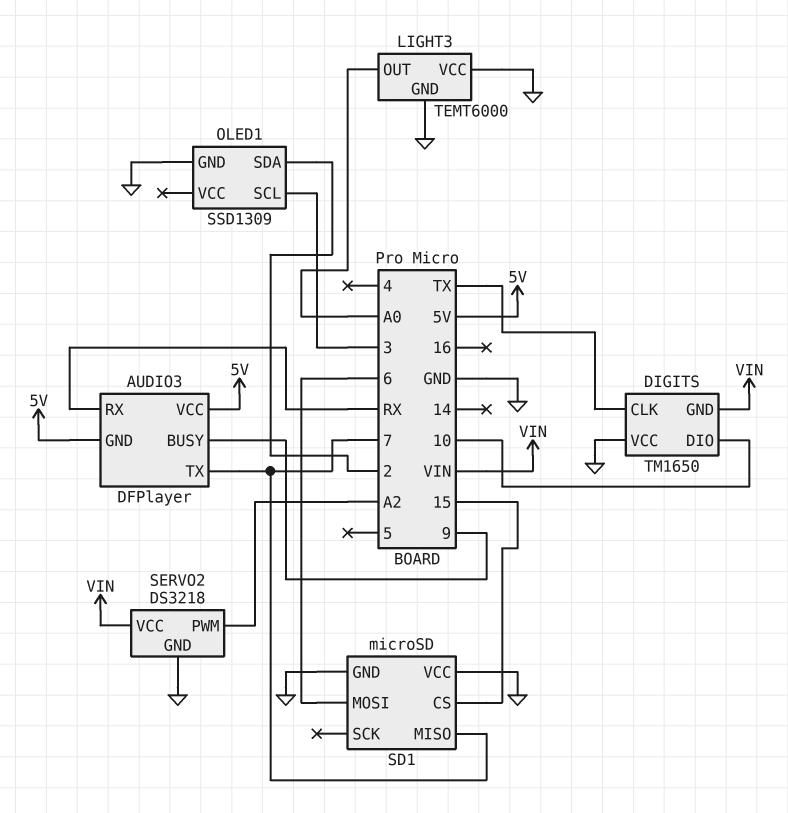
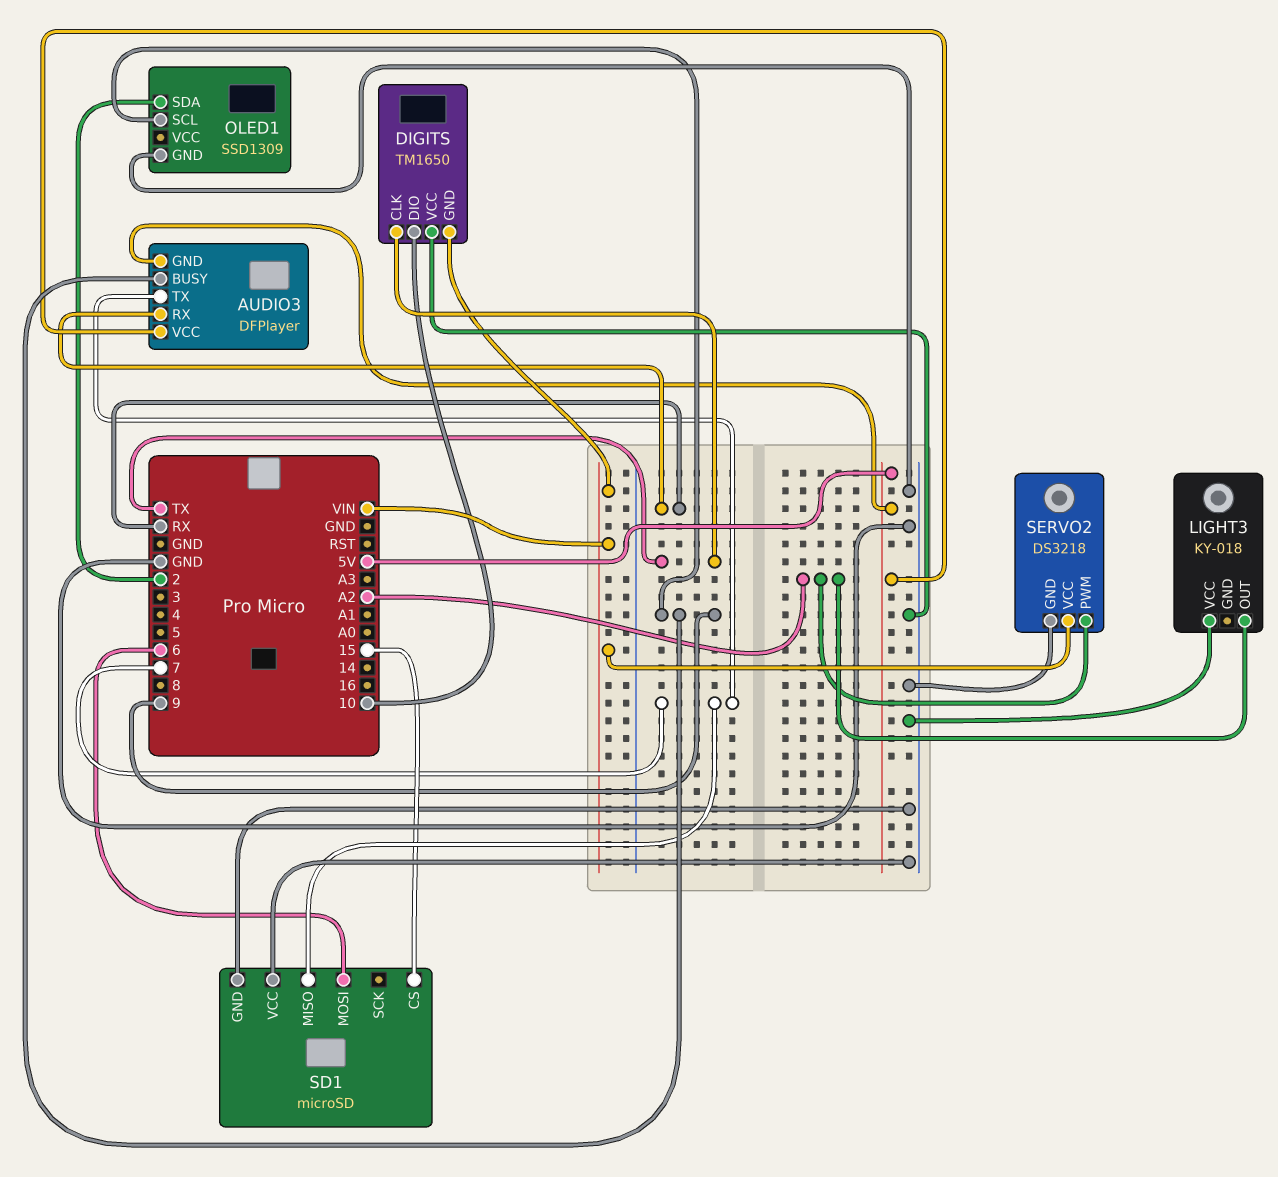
LIGHT3: TEMT6000 -> KY-018
LIGHT3 pin GND: GND -> none
LIGHT3 pin OUT: A0 -> A2
OLED1 pin SCL: 3 -> 9

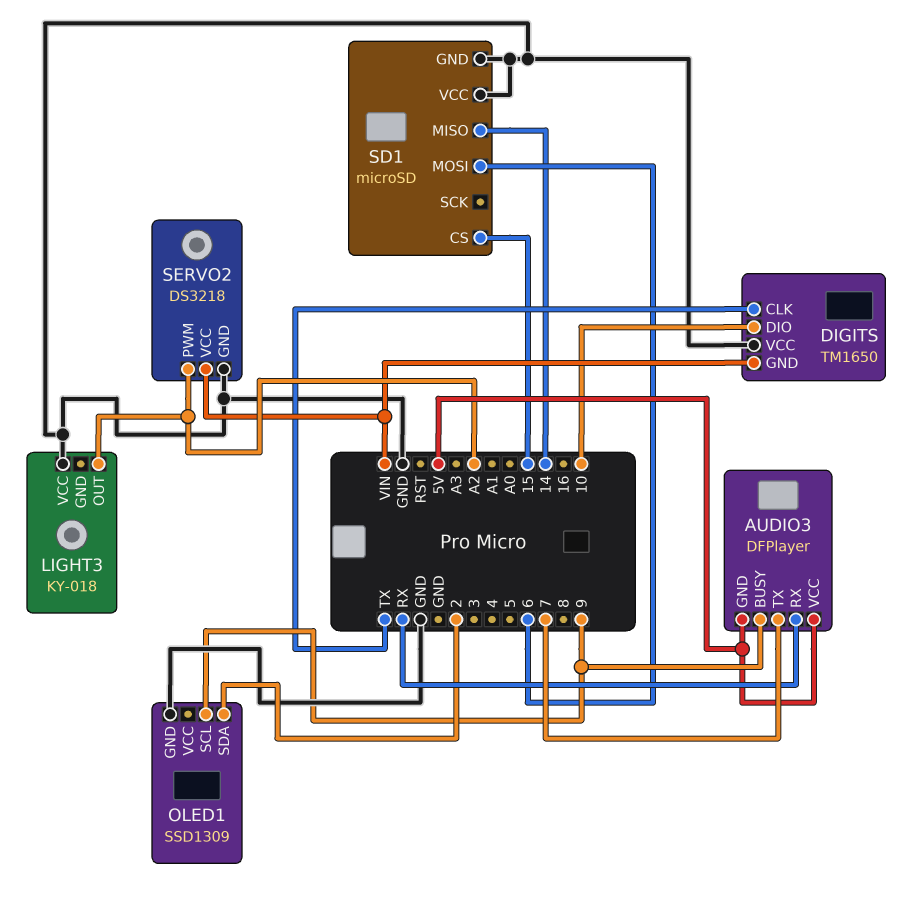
SD1 pin MISO: 7 -> 14

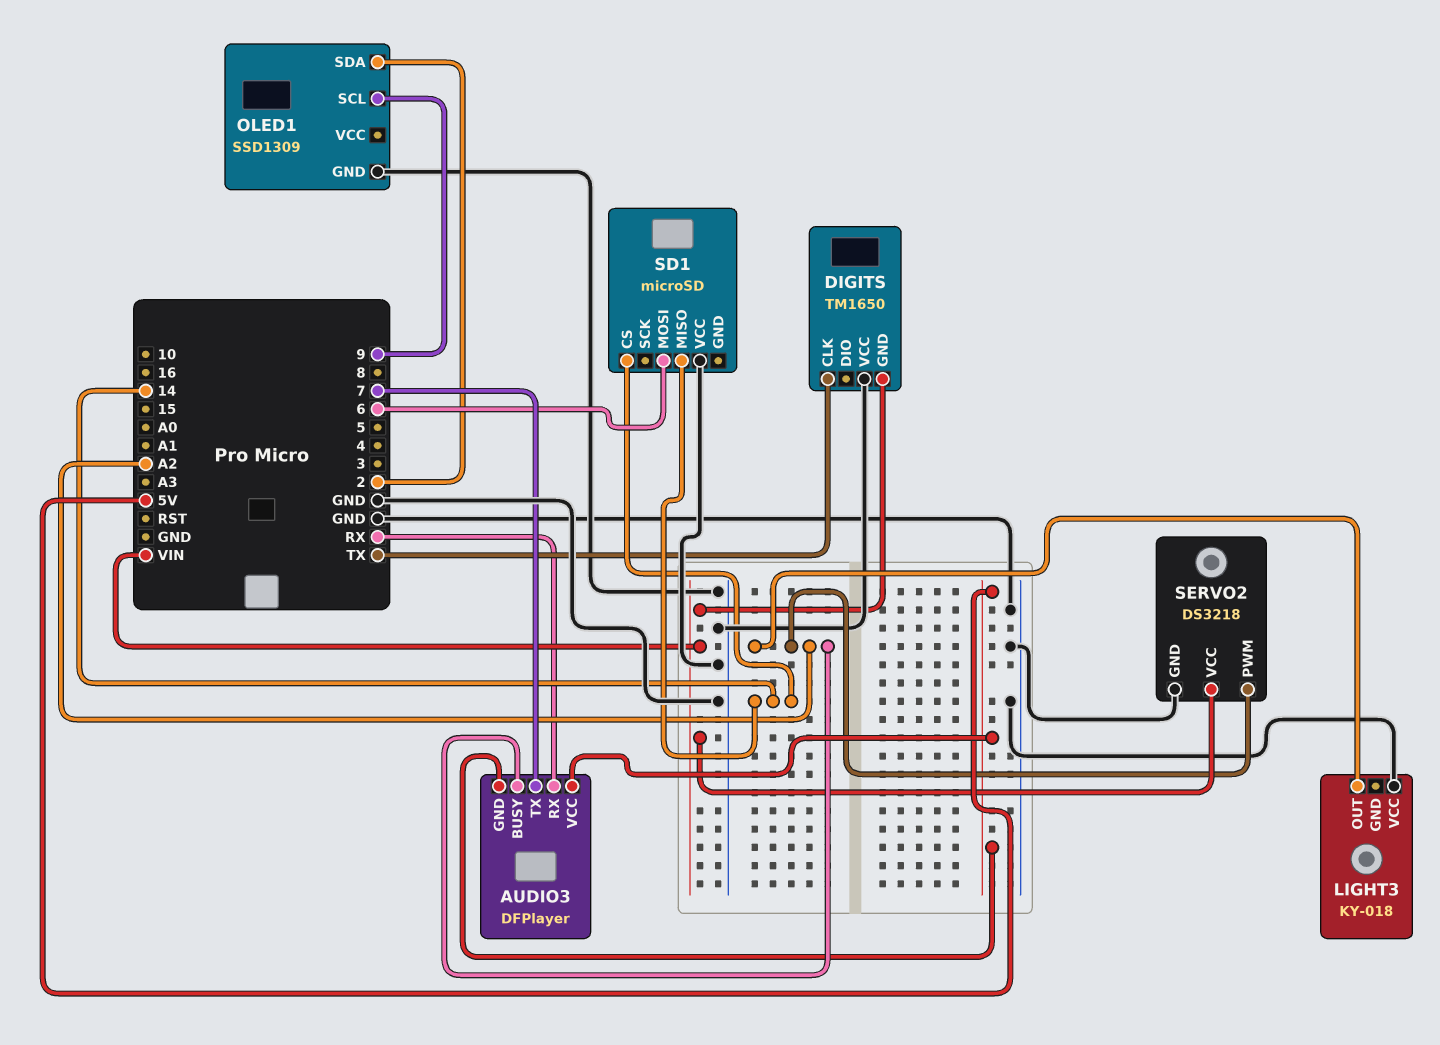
AUDIO3 pin BUSY: 9 -> A2
DIGITS pin DIO: 10 -> none
SD1 pin CS: 15 -> 14
SD1 pin GND: GND -> none

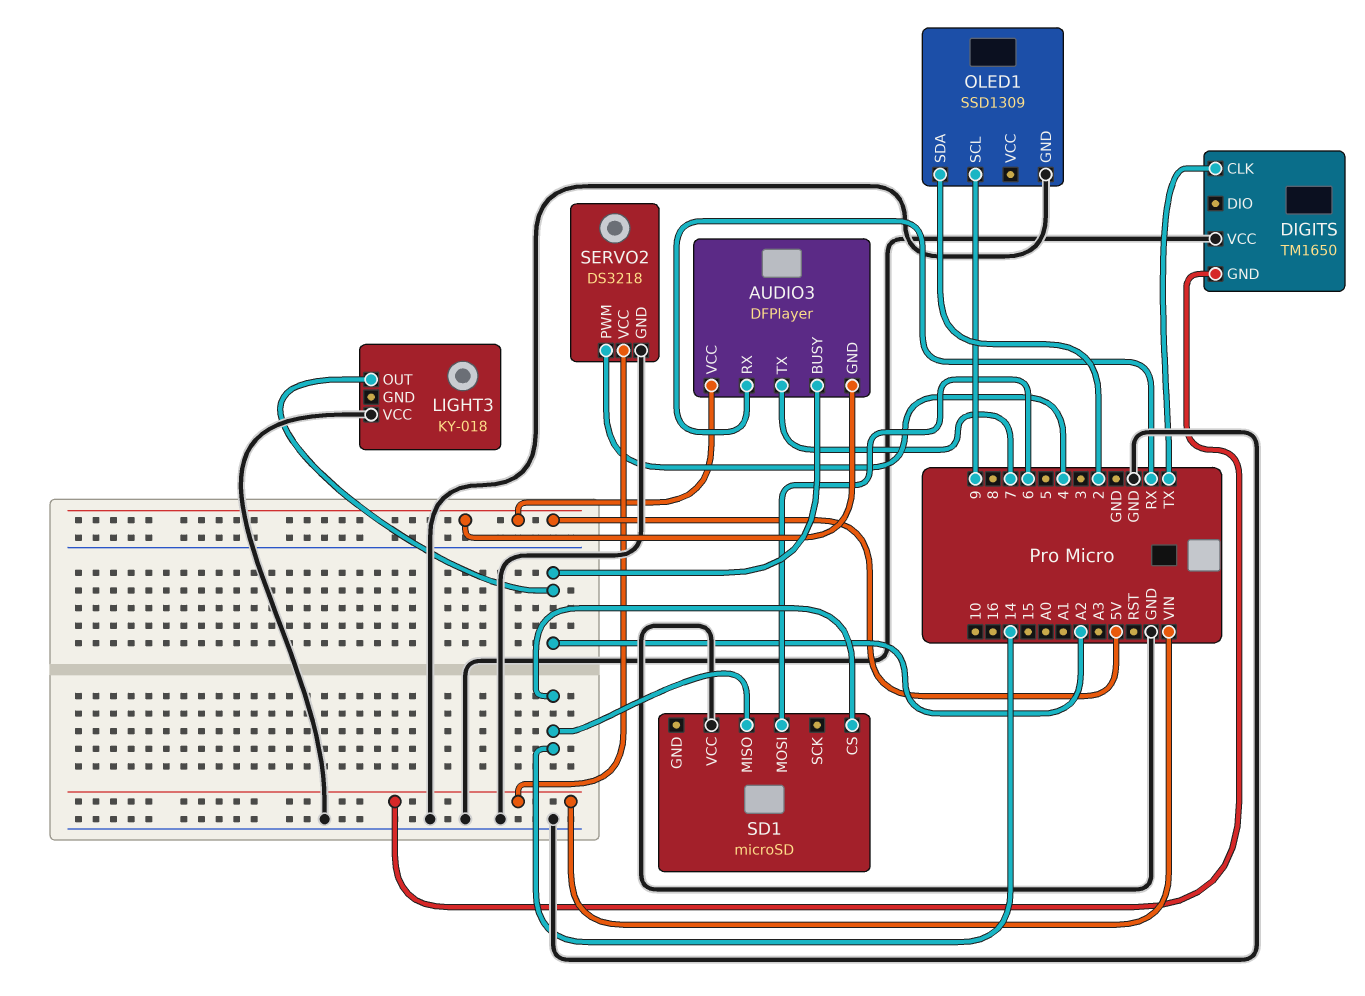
SERVO2 pin PWM: A2 -> 4

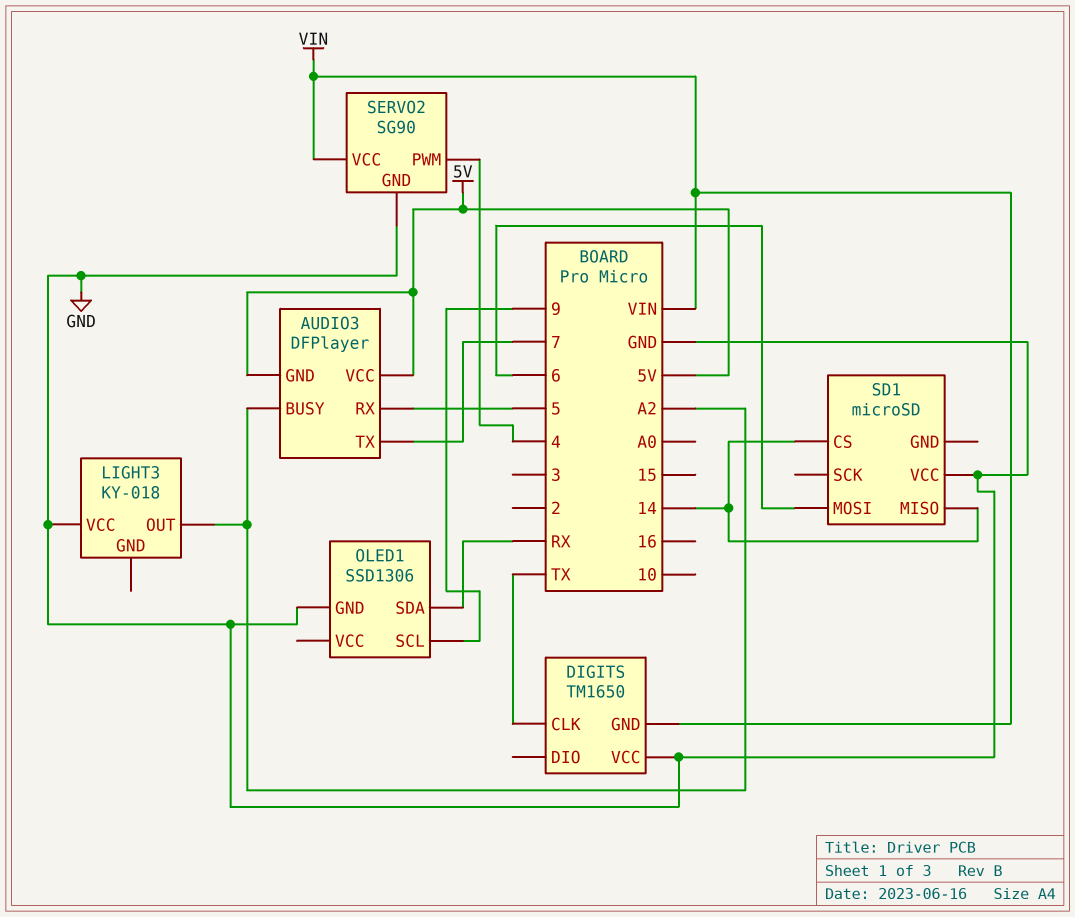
AUDIO3 pin RX: RX -> 5
OLED1: SSD1309 -> SSD1306
OLED1 pin SDA: 2 -> RX
SERVO2: DS3218 -> SG90

